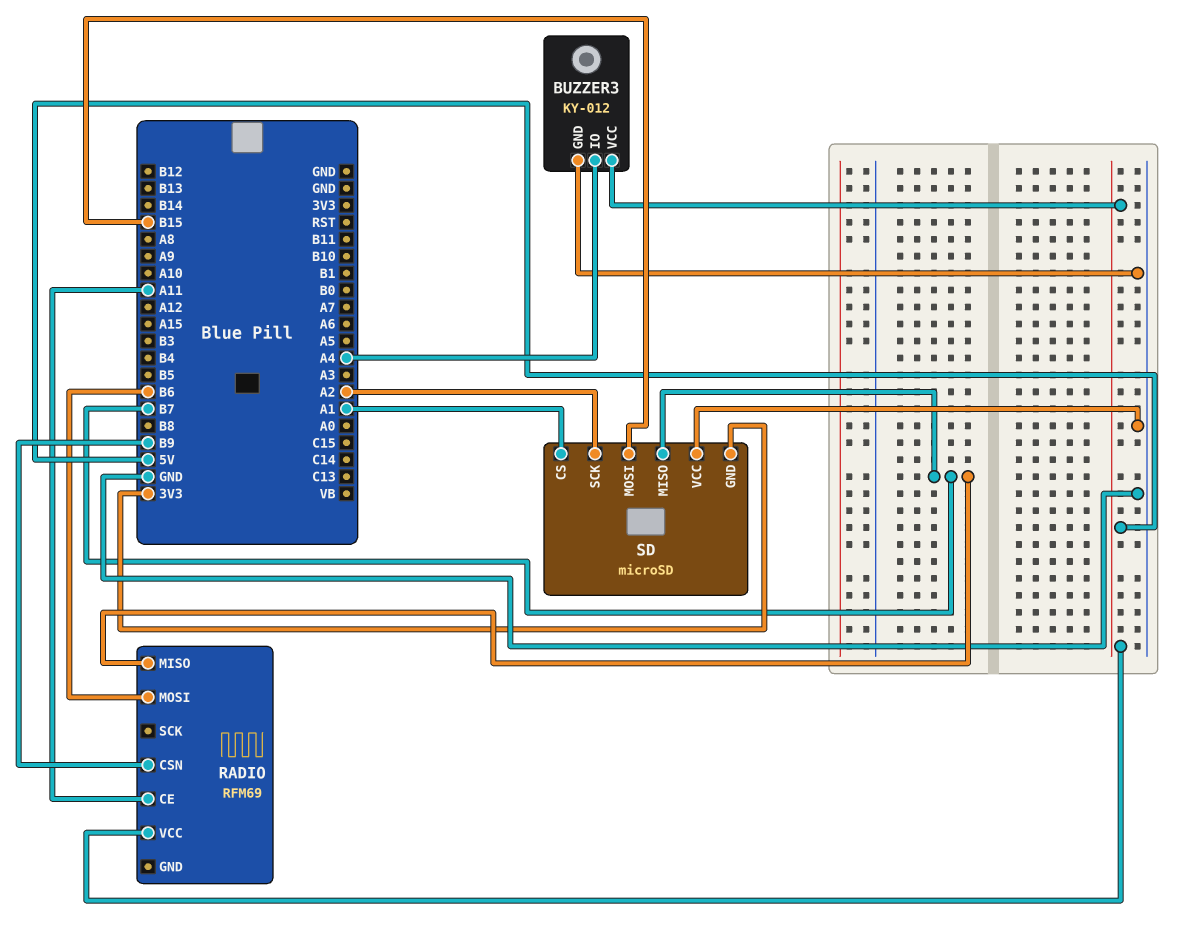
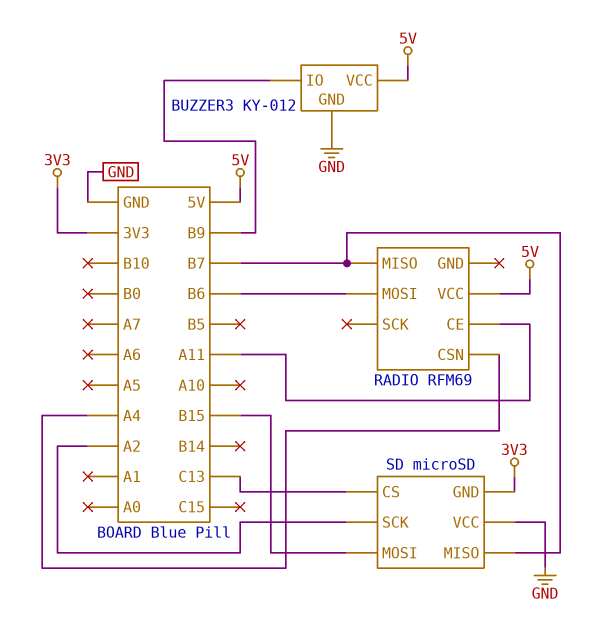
BUZZER3 pin IO: A4 -> B9
RADIO pin CSN: B9 -> A4
SD pin CS: A1 -> C13

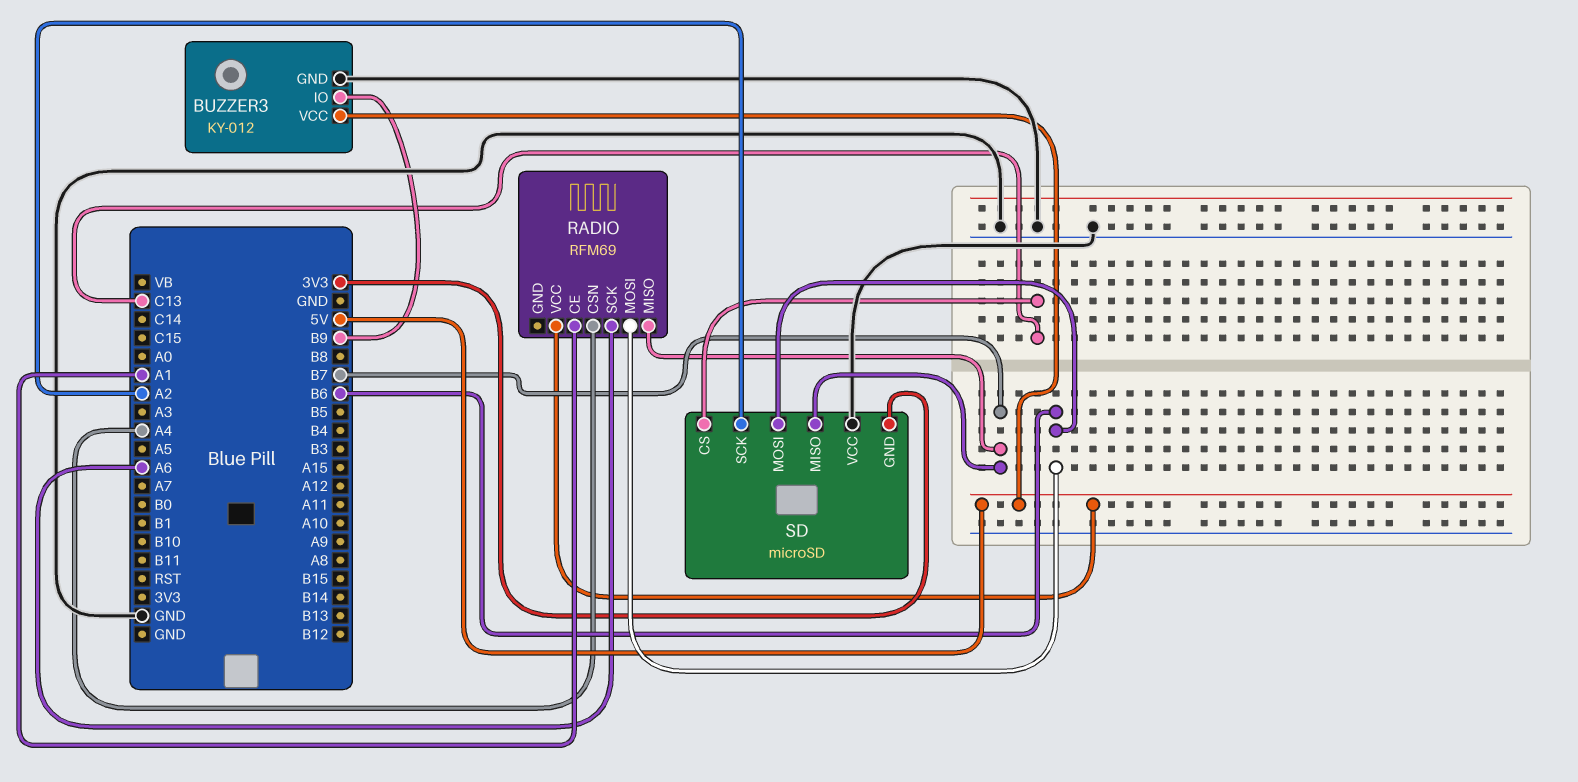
RADIO pin CE: A11 -> A1
RADIO pin SCK: none -> A6
SD pin MOSI: B15 -> B6

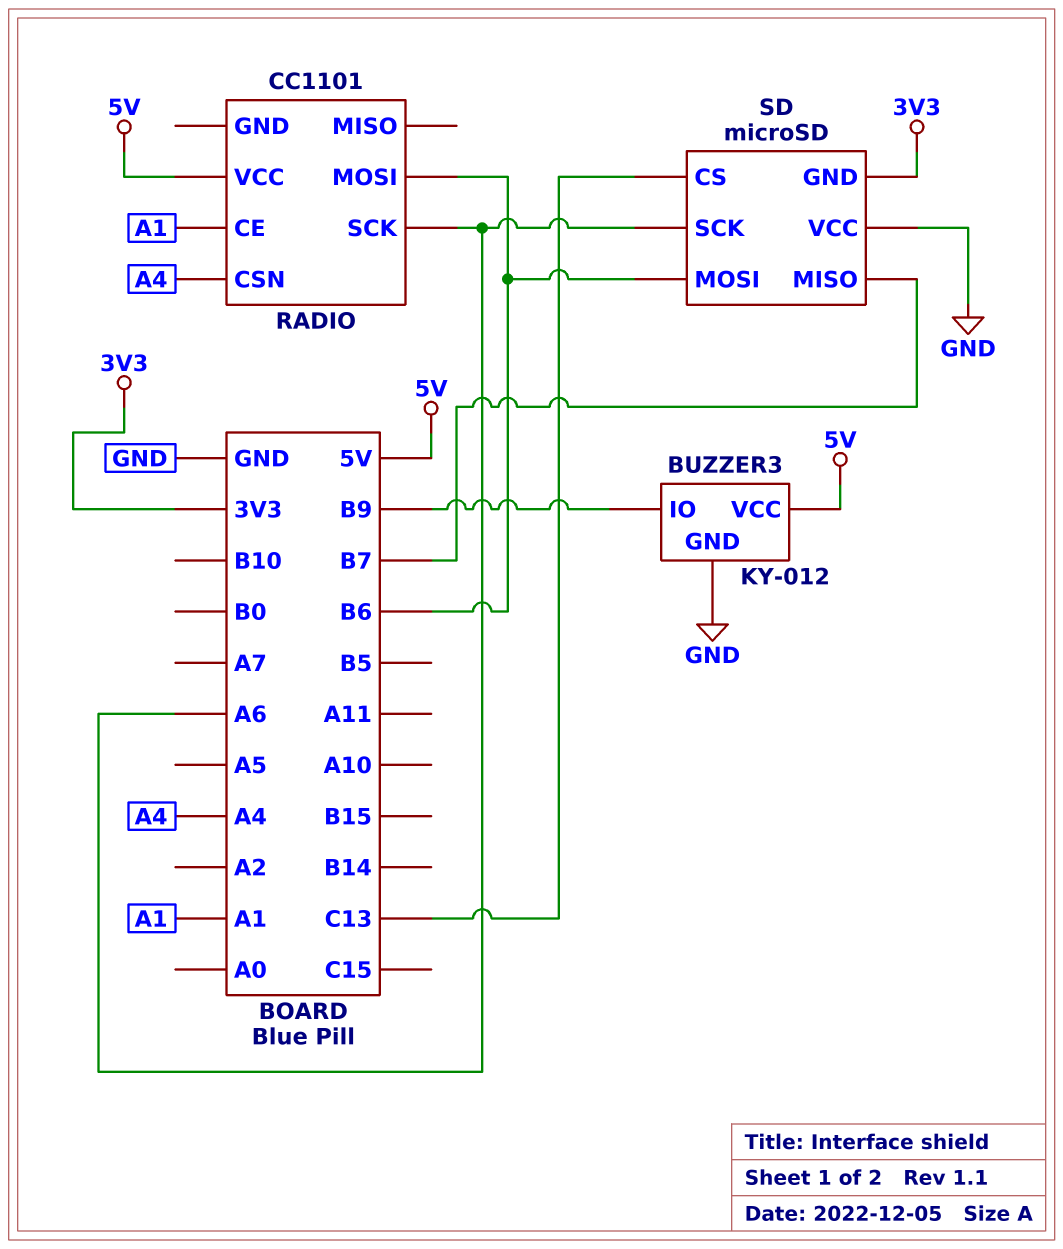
RADIO: RFM69 -> CC1101
RADIO pin MISO: B7 -> none
SD pin SCK: A2 -> A6

